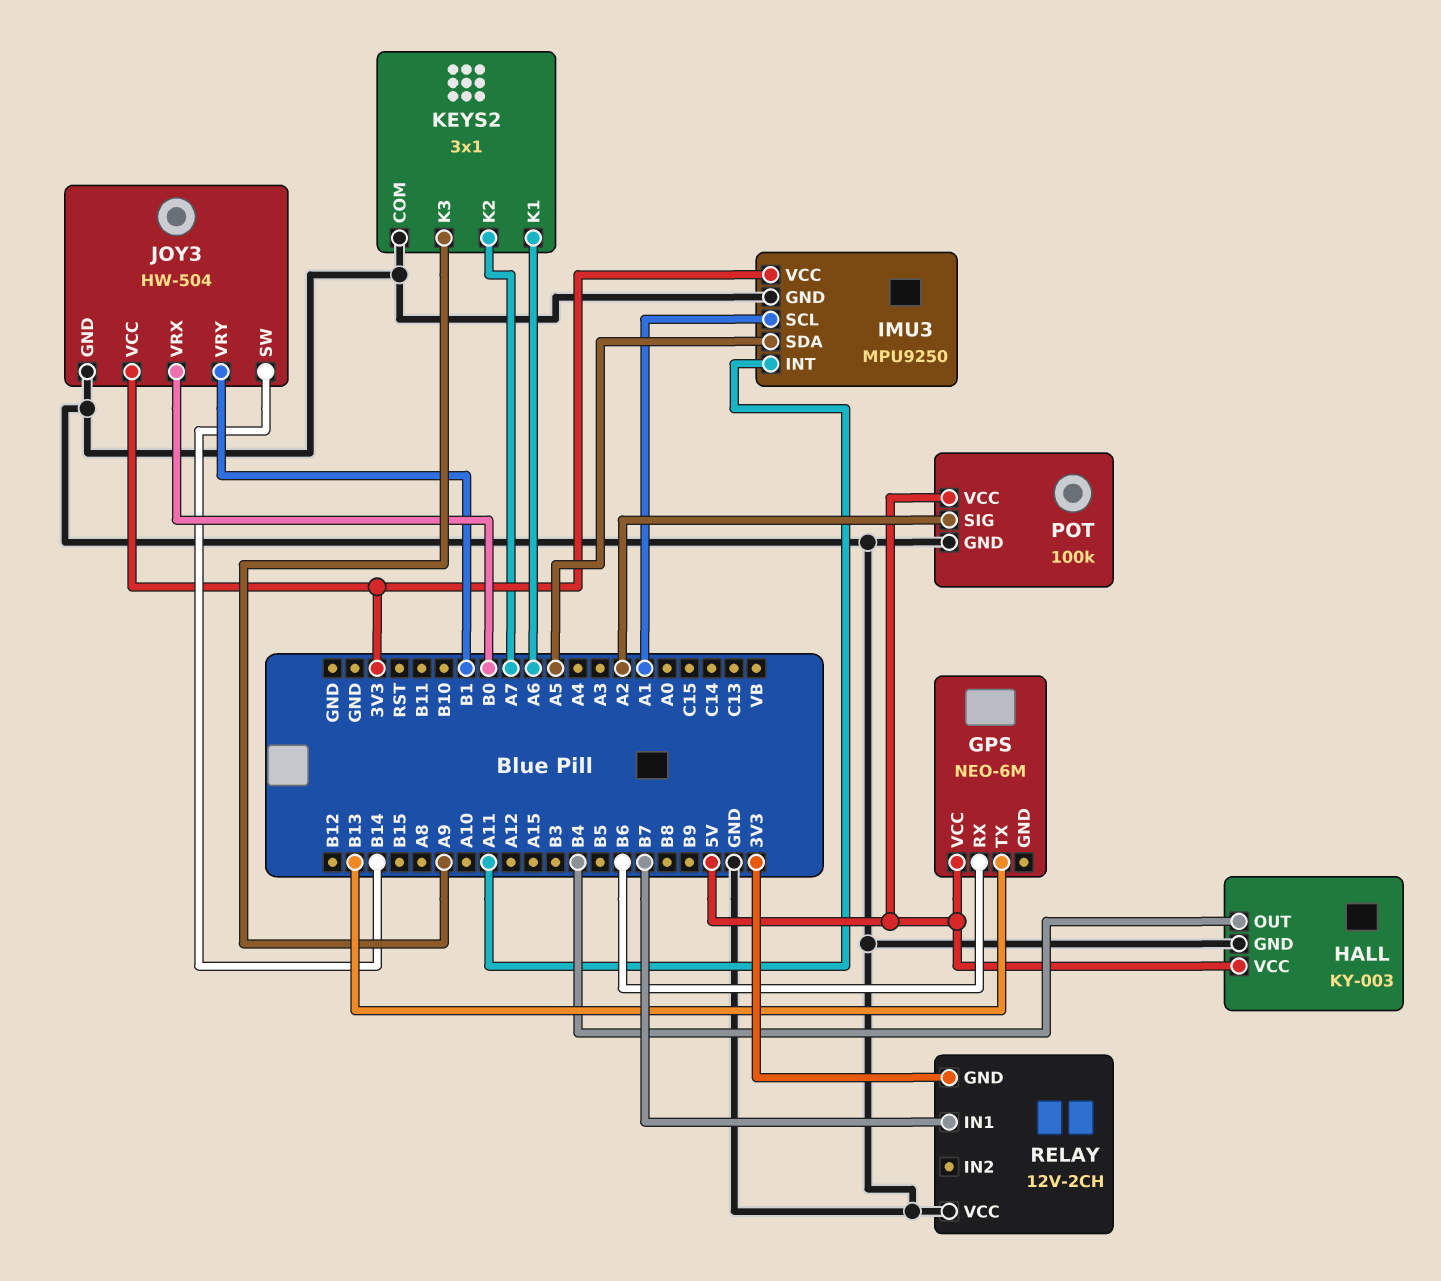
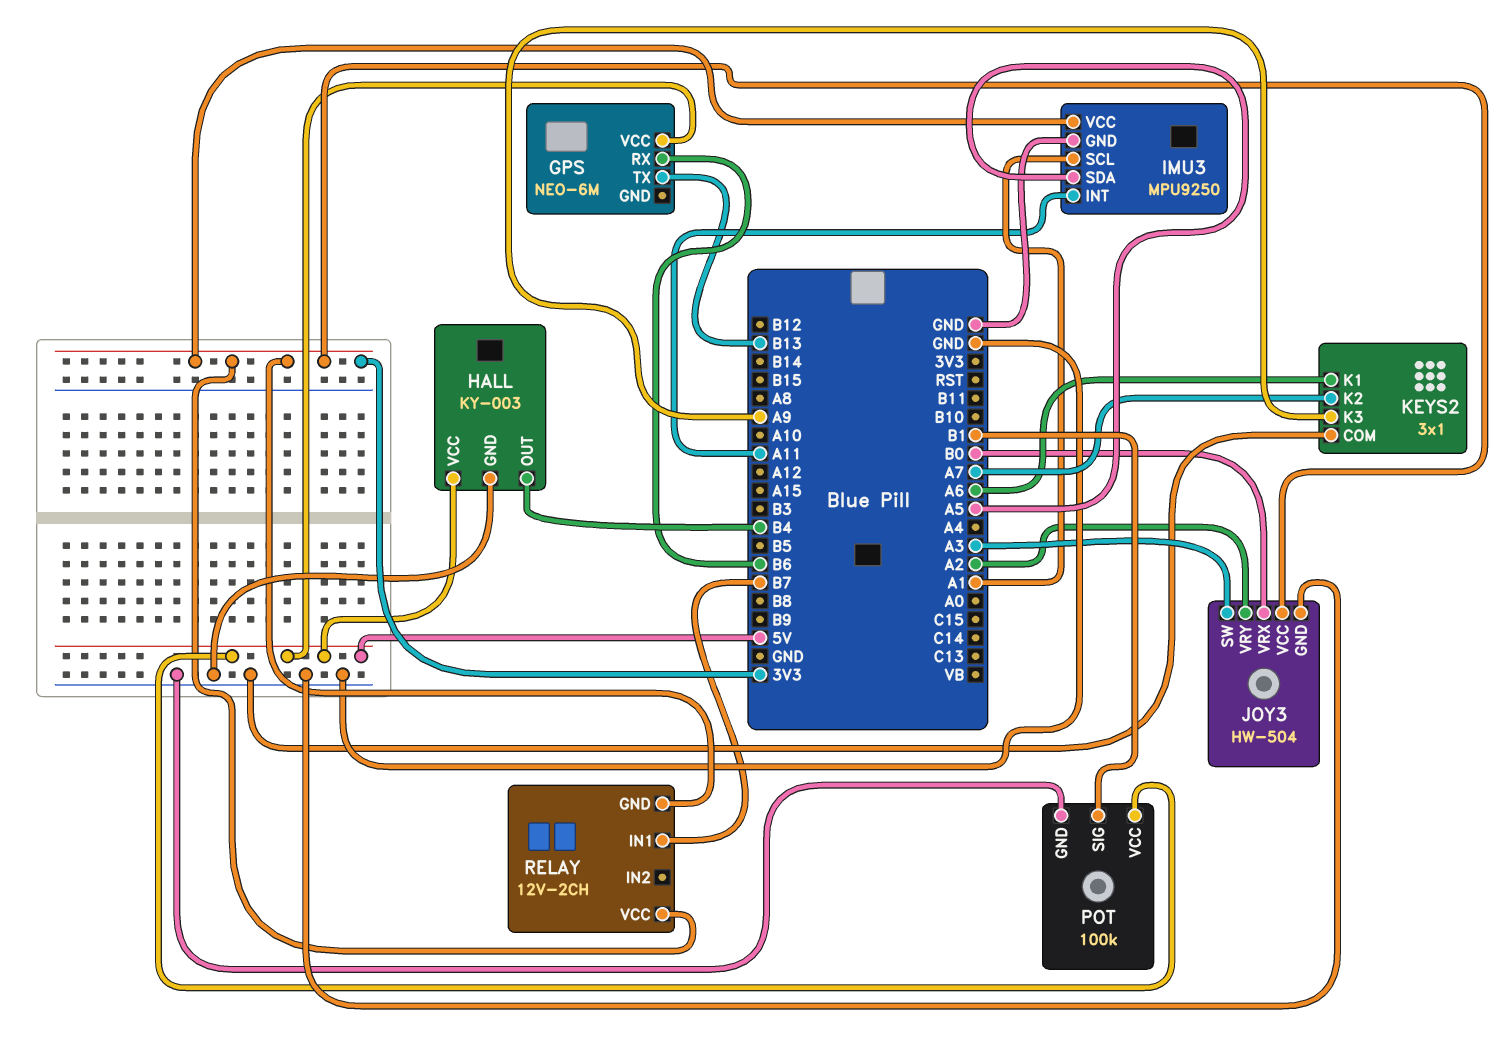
JOY3 pin SW: B14 -> A3
JOY3 pin VRY: B1 -> A2
POT pin SIG: A2 -> B1
RELAY pin VCC: GND -> 3V3

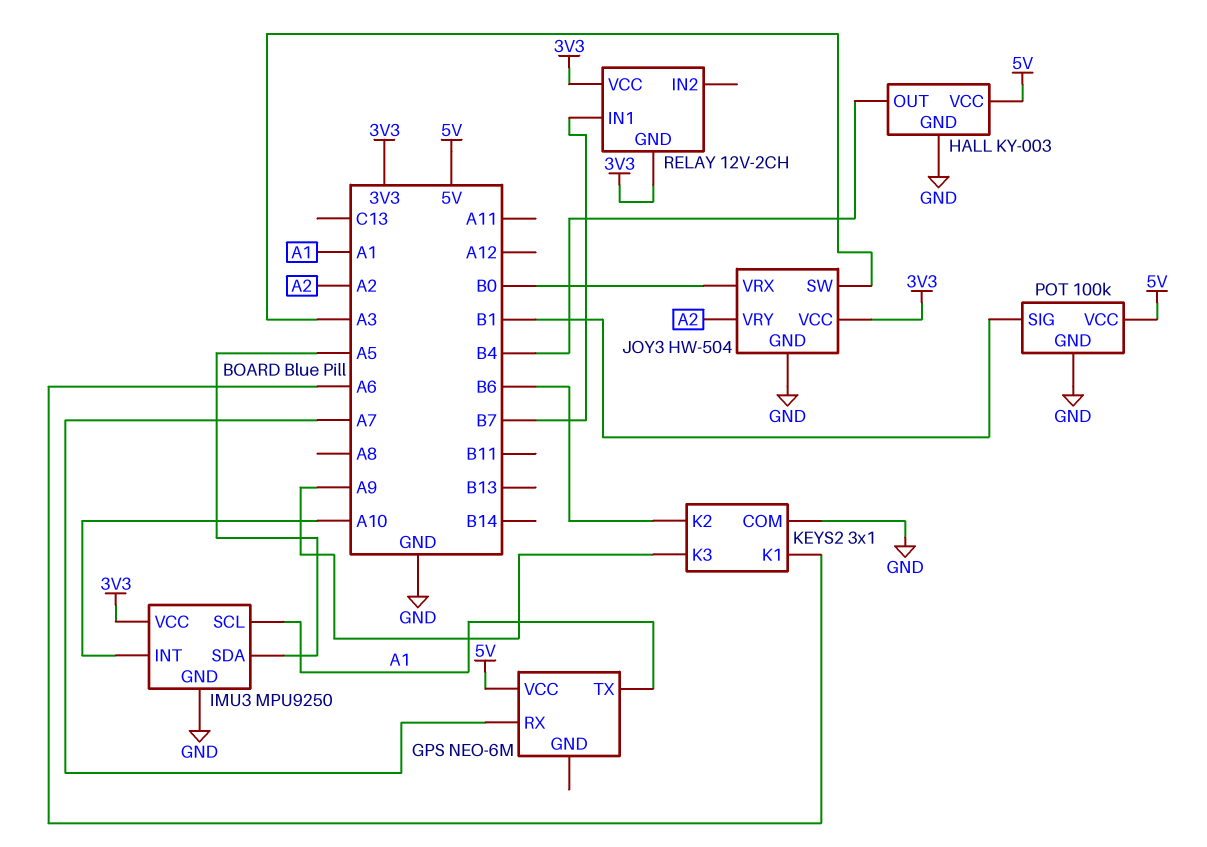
GPS pin RX: B6 -> A7
GPS pin TX: B13 -> A1
IMU3 pin INT: A11 -> A10
KEYS2 pin K2: A7 -> B6

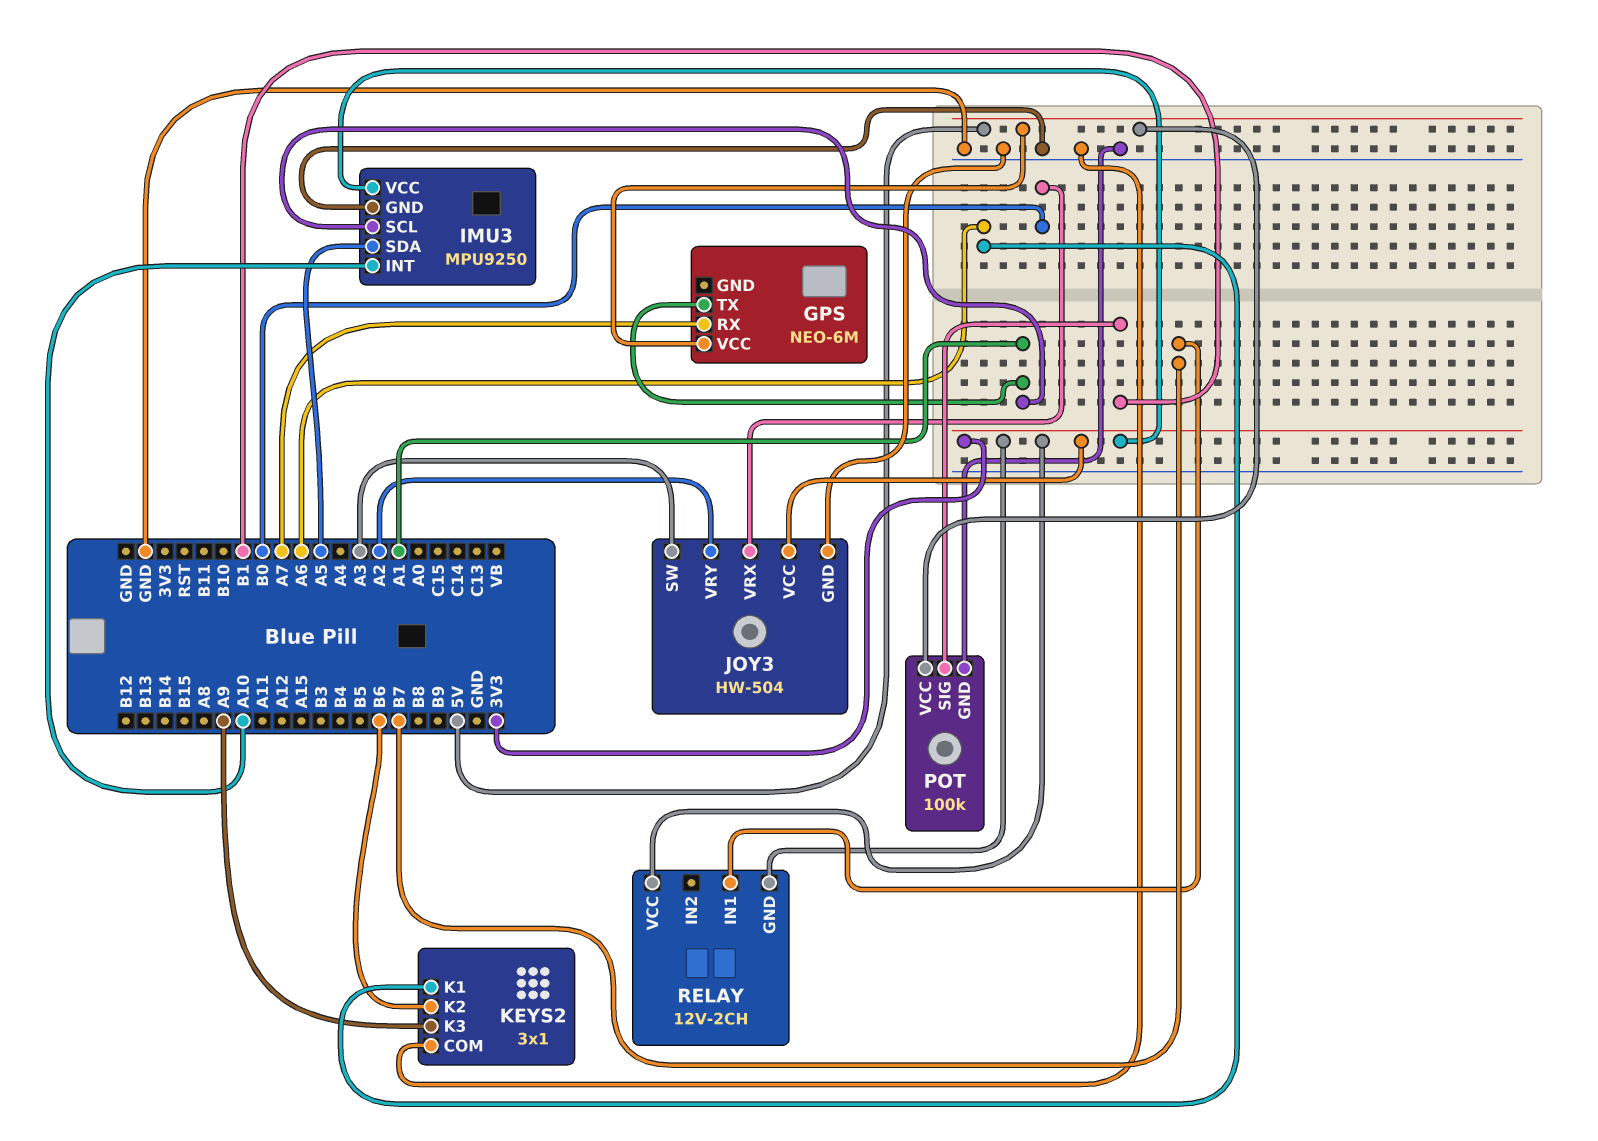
HALL: KY-003 -> none
HALL pin GND: GND -> none
HALL pin OUT: B4 -> none
HALL pin VCC: 5V -> none

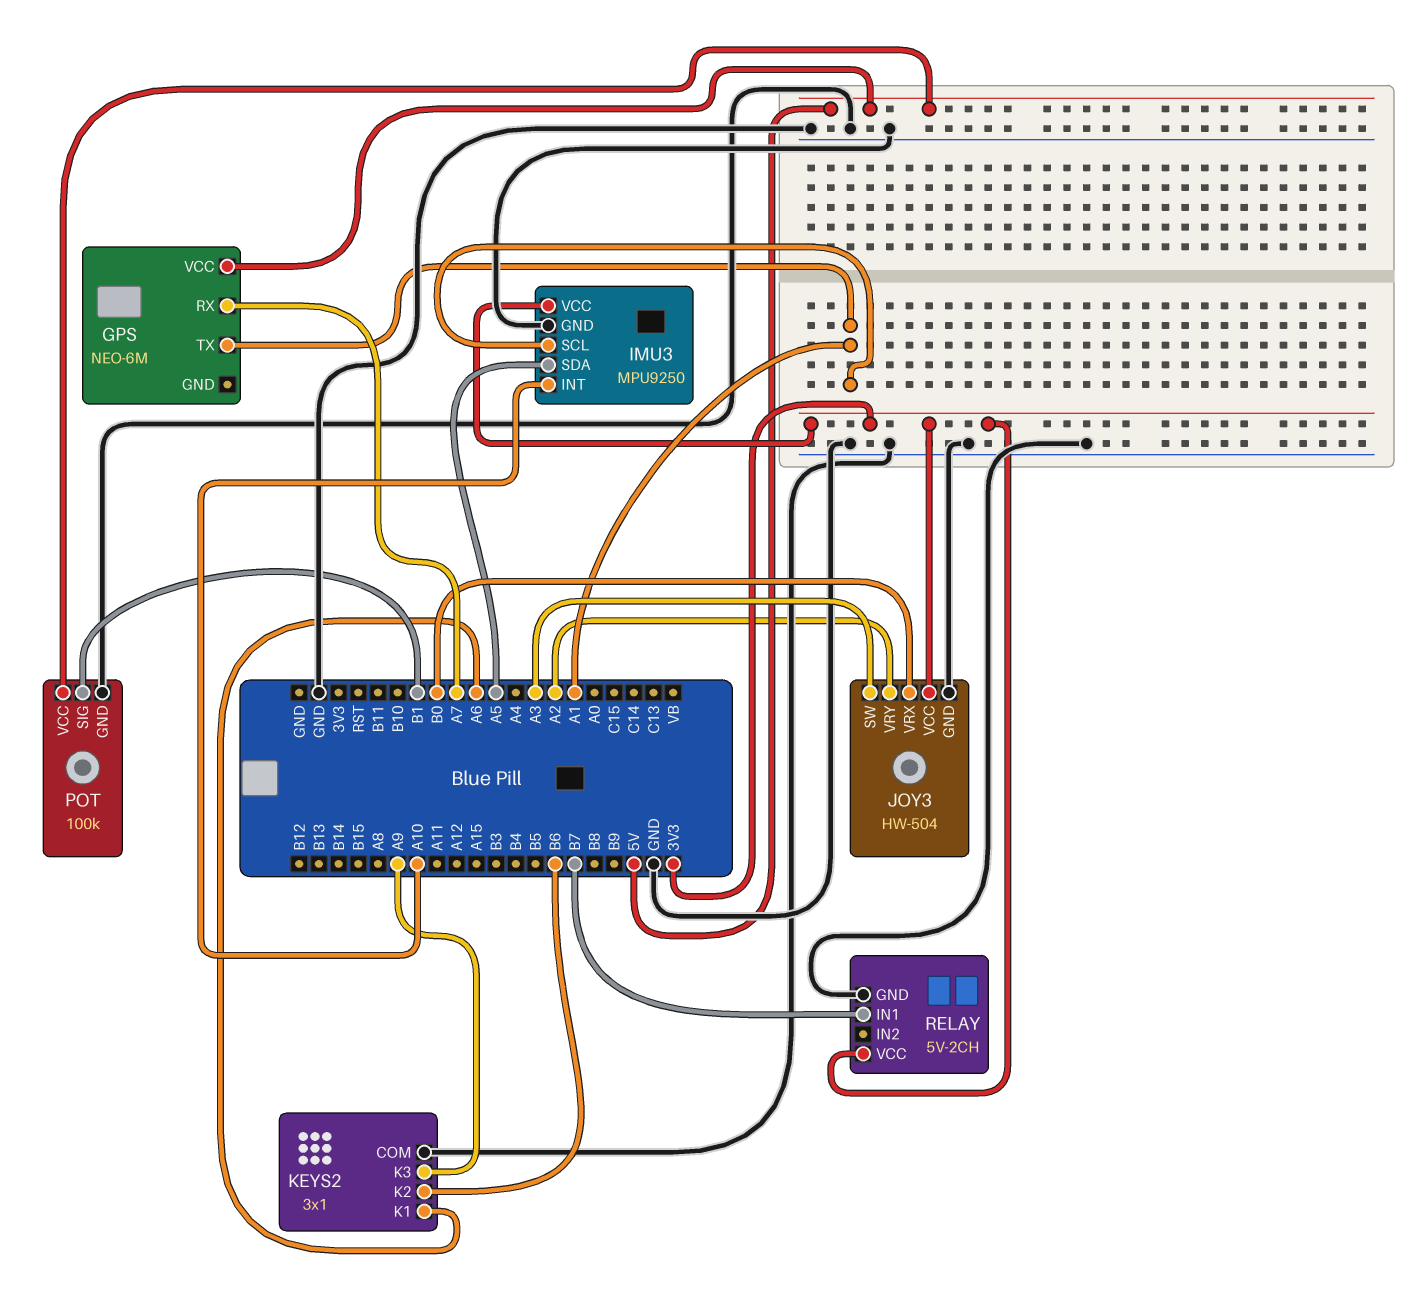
RELAY: 12V-2CH -> 5V-2CH
RELAY pin GND: 3V3 -> GND

